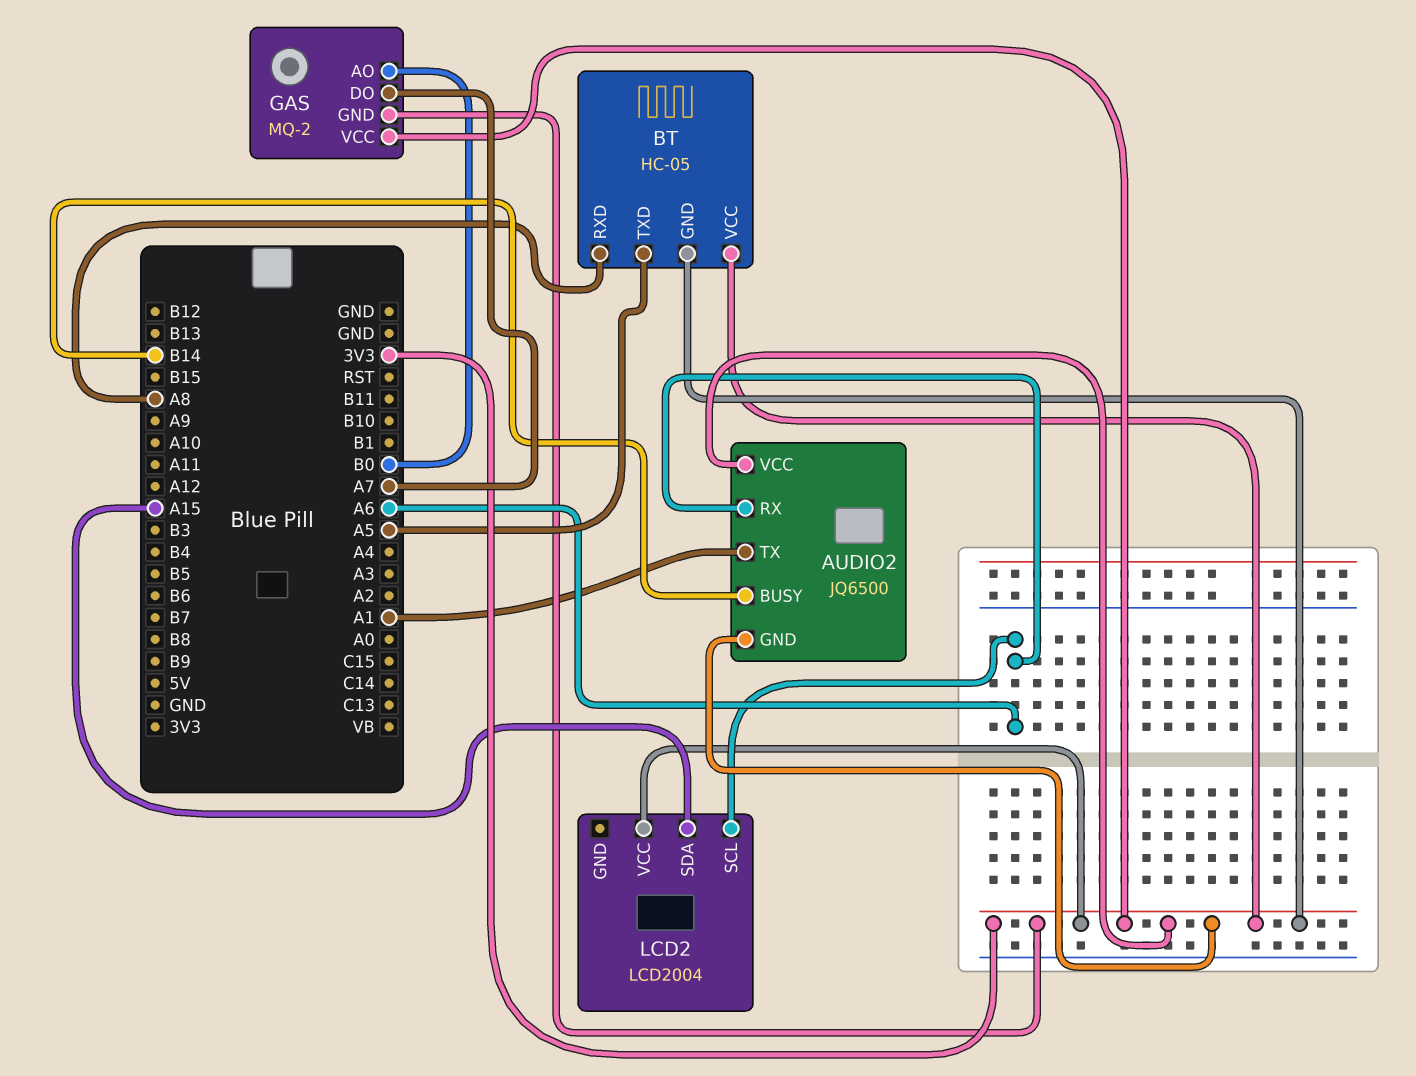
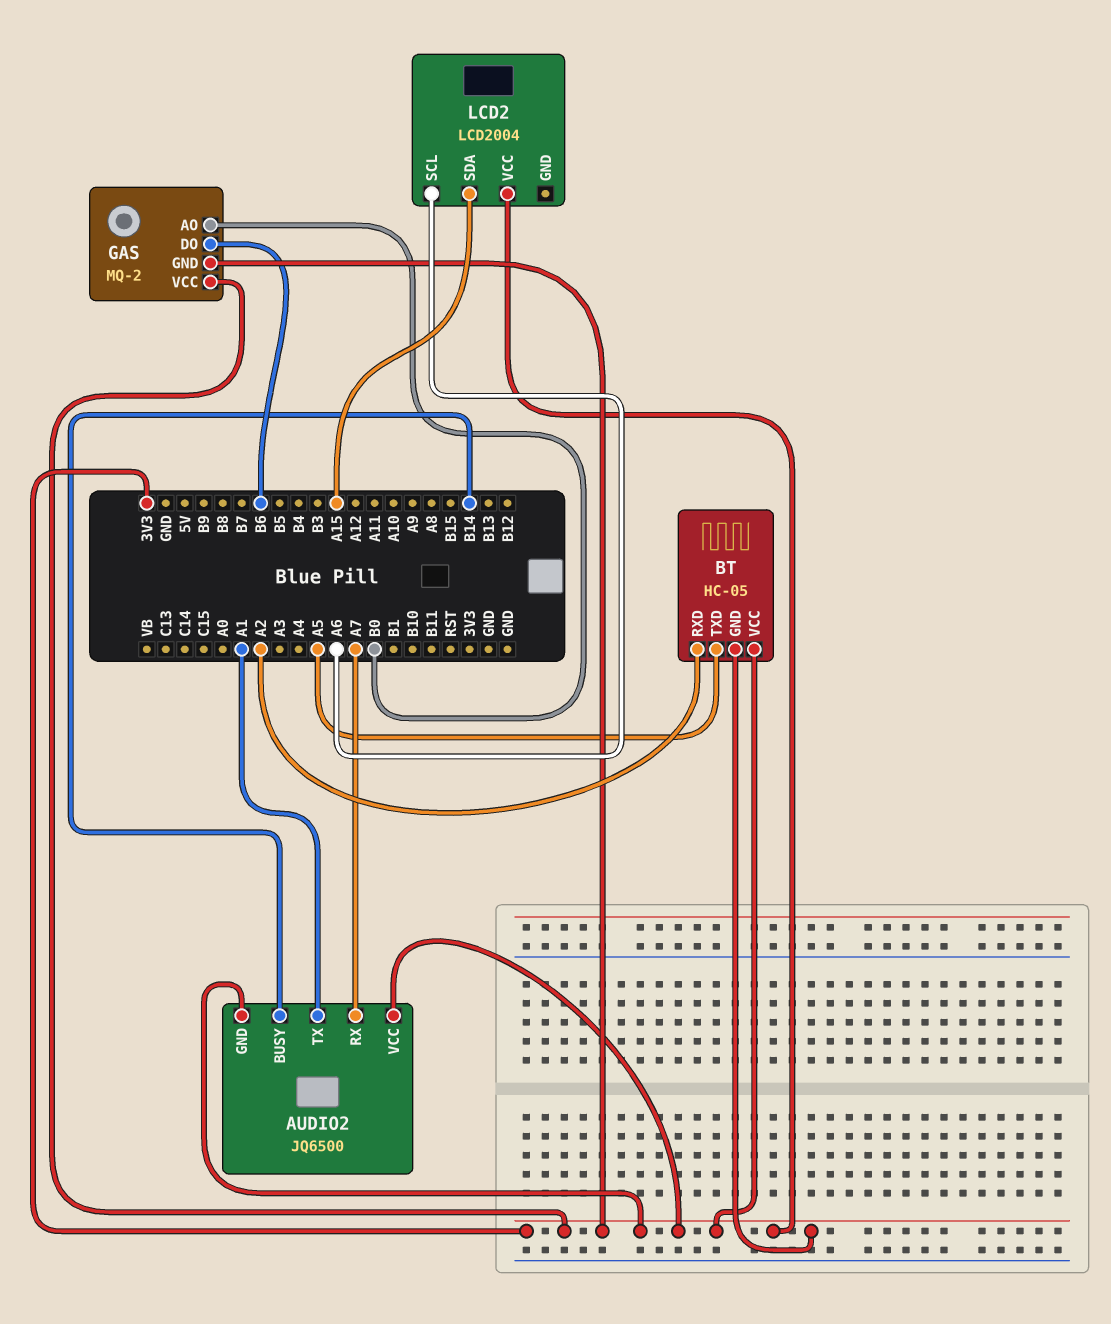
AUDIO2 pin RX: A6 -> A7
BT pin RXD: A8 -> A2
GAS pin DO: A7 -> B6

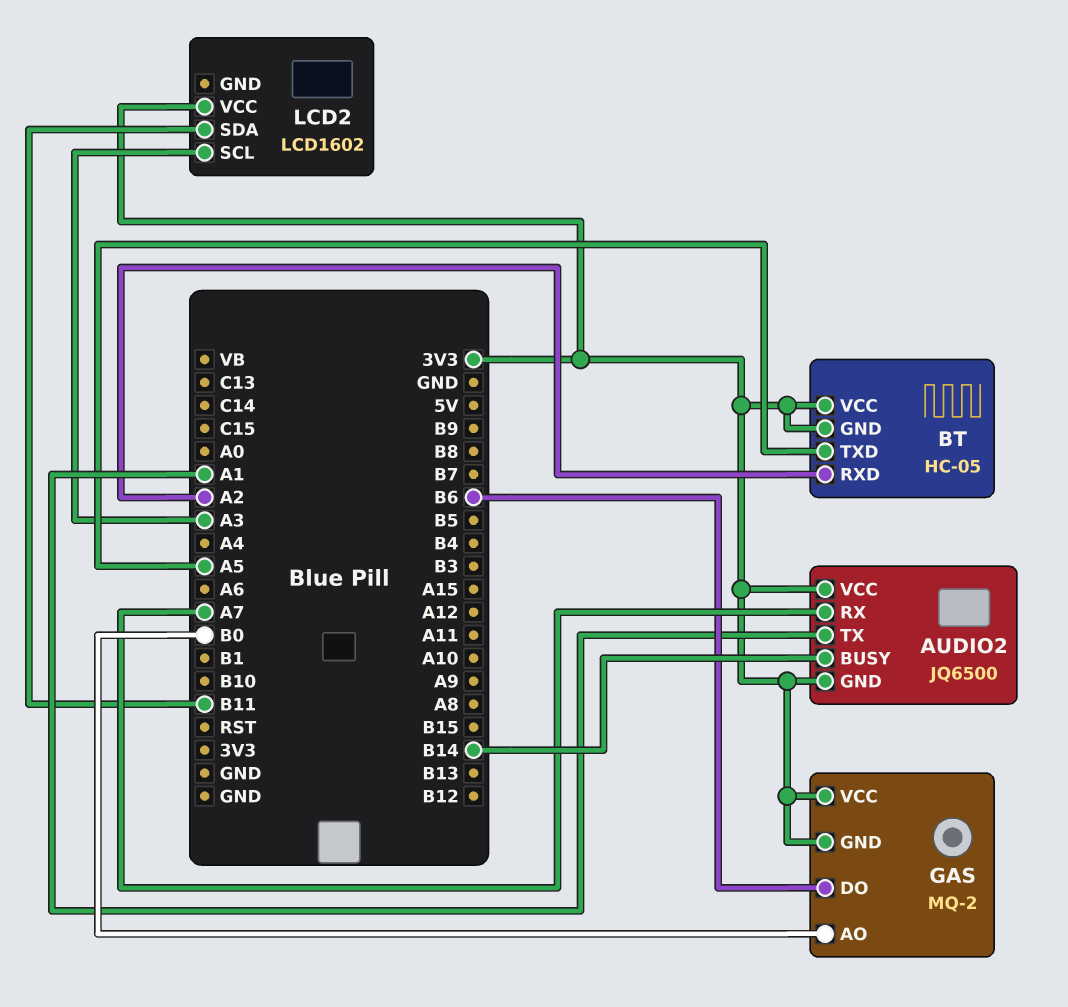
LCD2: LCD2004 -> LCD1602
LCD2 pin SCL: A6 -> A3
LCD2 pin SDA: A15 -> B11

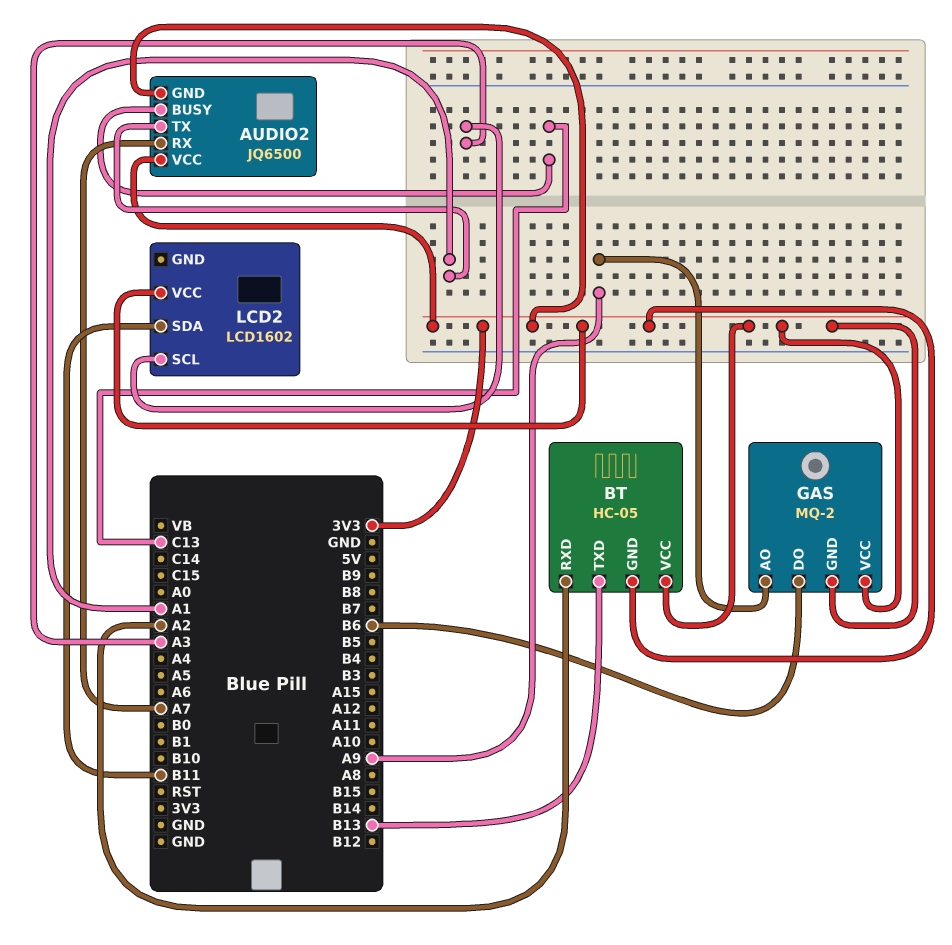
AUDIO2 pin BUSY: B14 -> C13
BT pin TXD: A5 -> B13
GAS pin AO: B0 -> A9

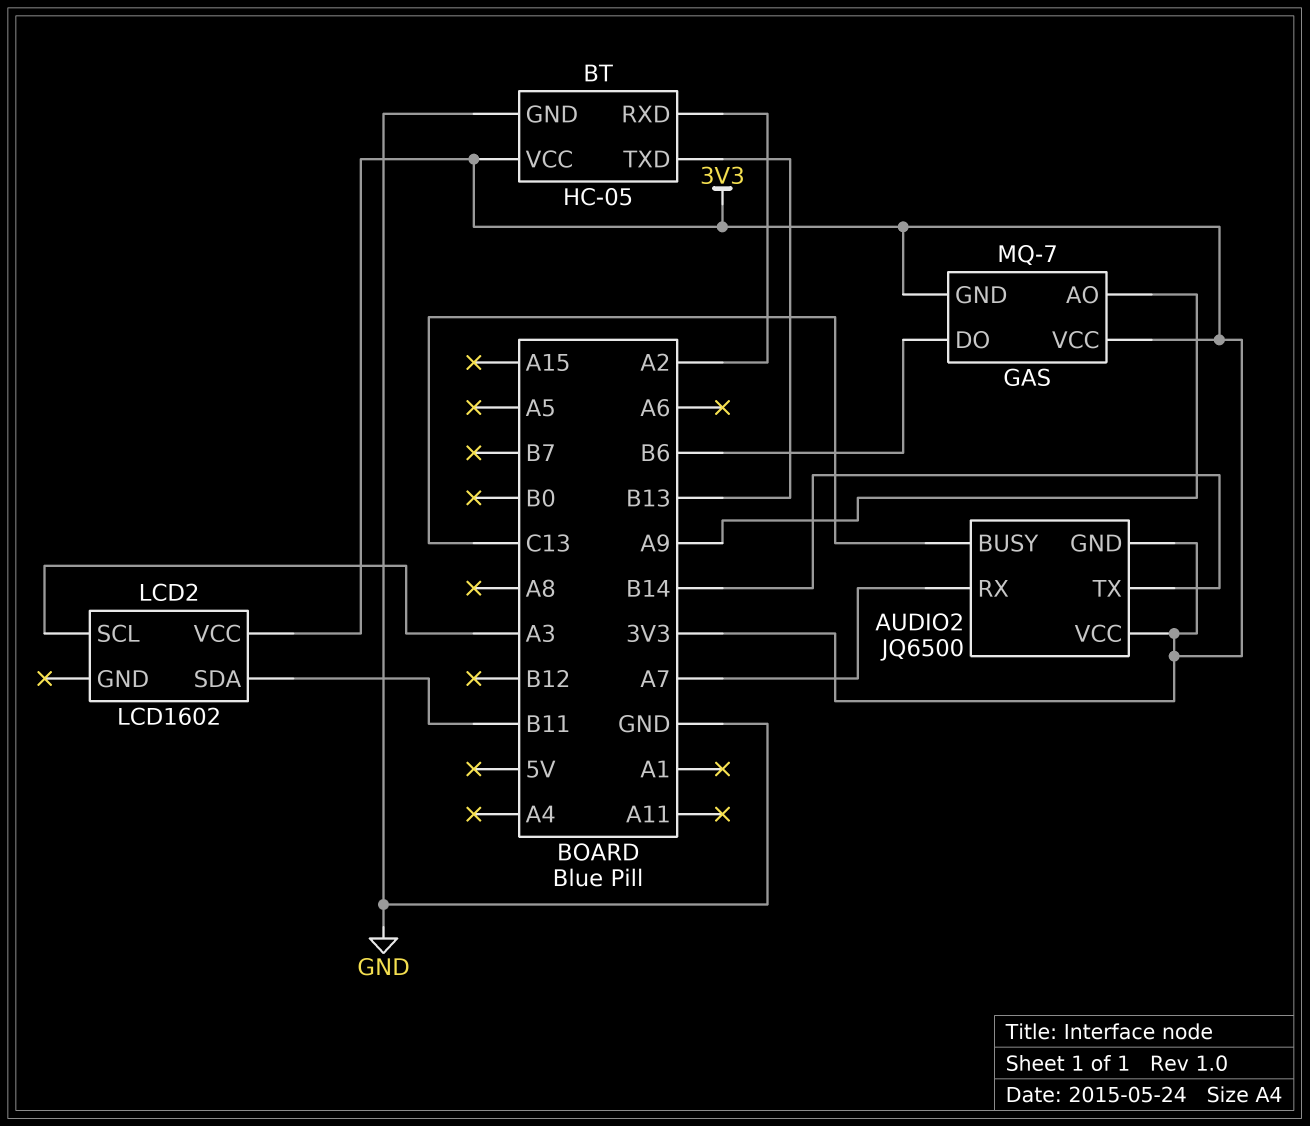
AUDIO2 pin TX: A1 -> B14
BT pin GND: 3V3 -> GND
GAS: MQ-2 -> MQ-7

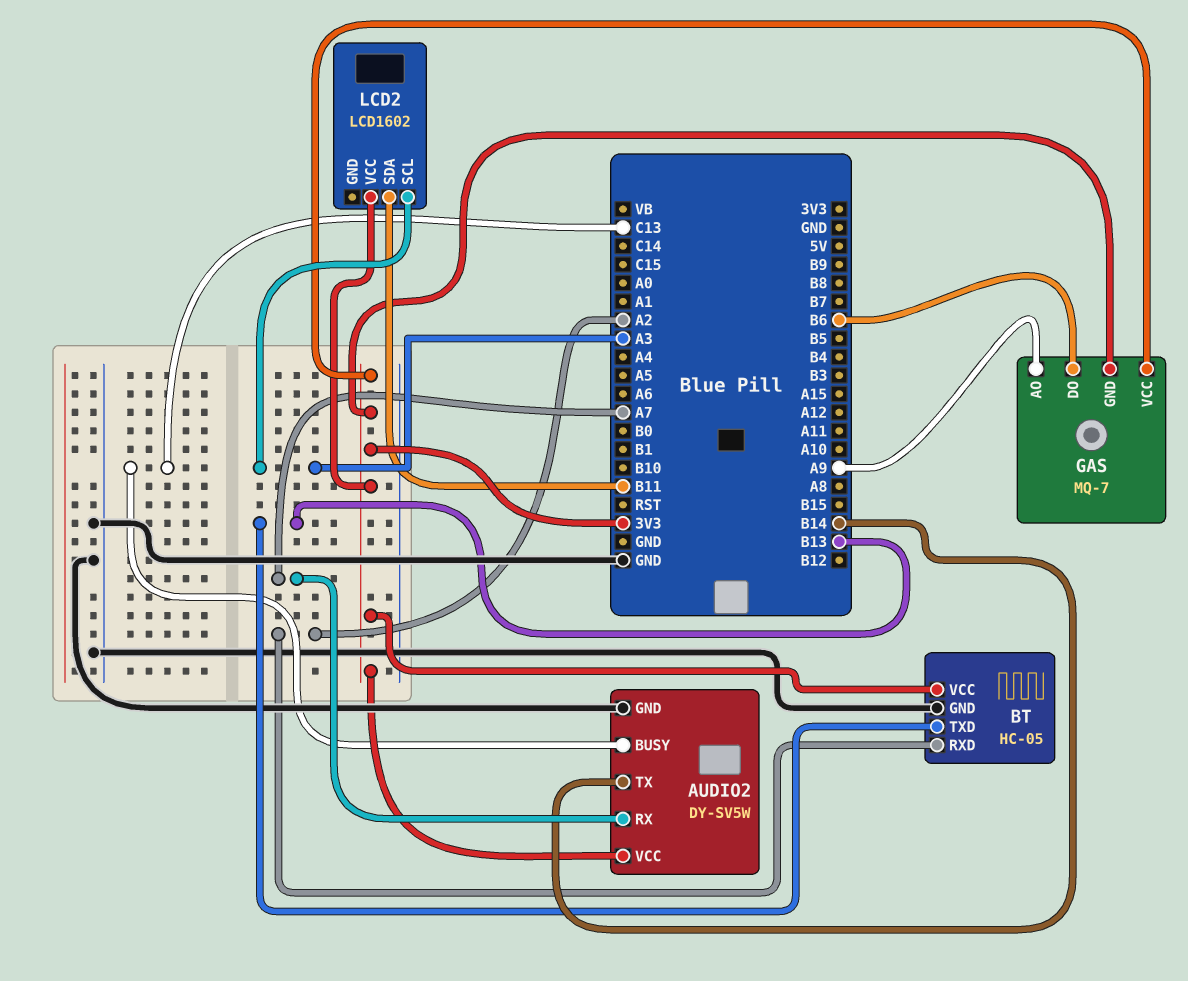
AUDIO2: JQ6500 -> DY-SV5W
AUDIO2 pin GND: 3V3 -> GND

